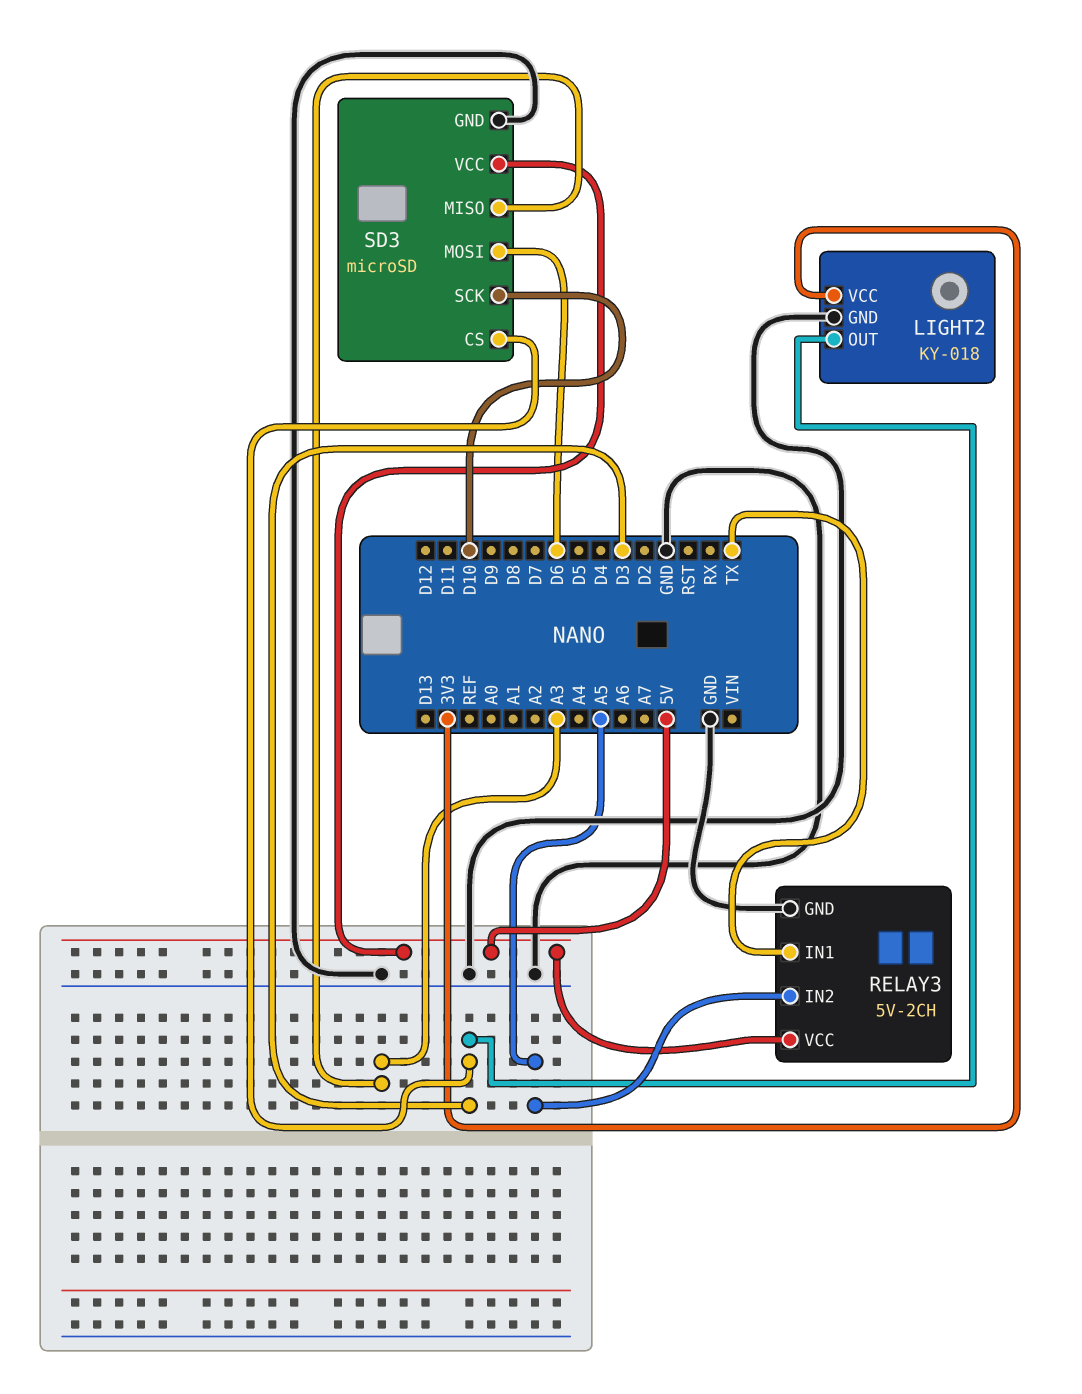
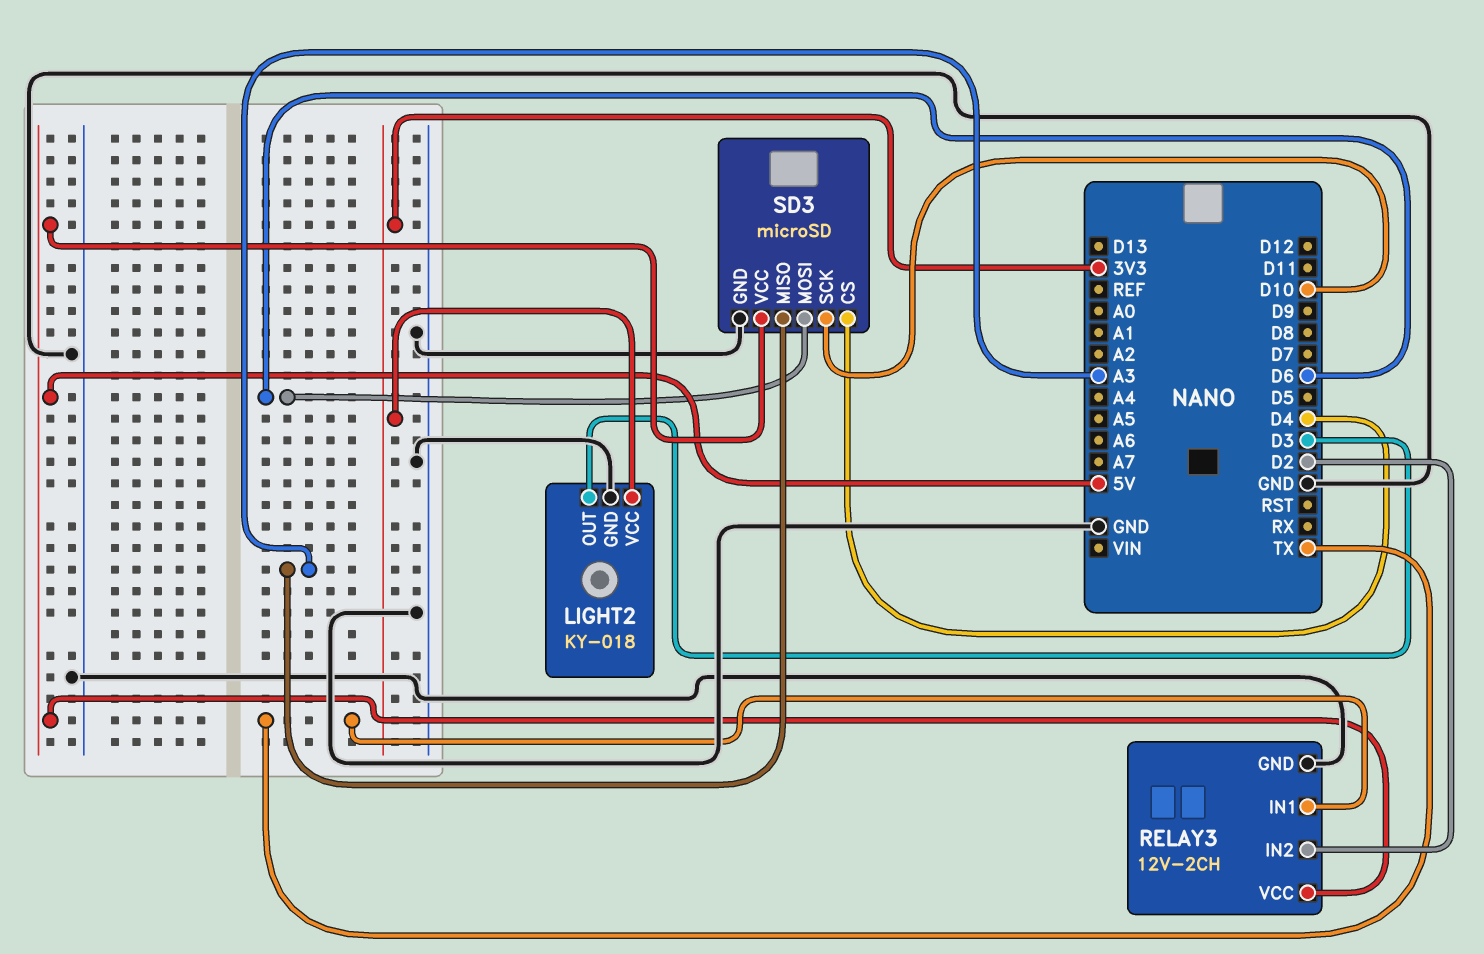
RELAY3: 5V-2CH -> 12V-2CH
RELAY3 pin IN2: A5 -> D2
SD3 pin CS: D3 -> D4

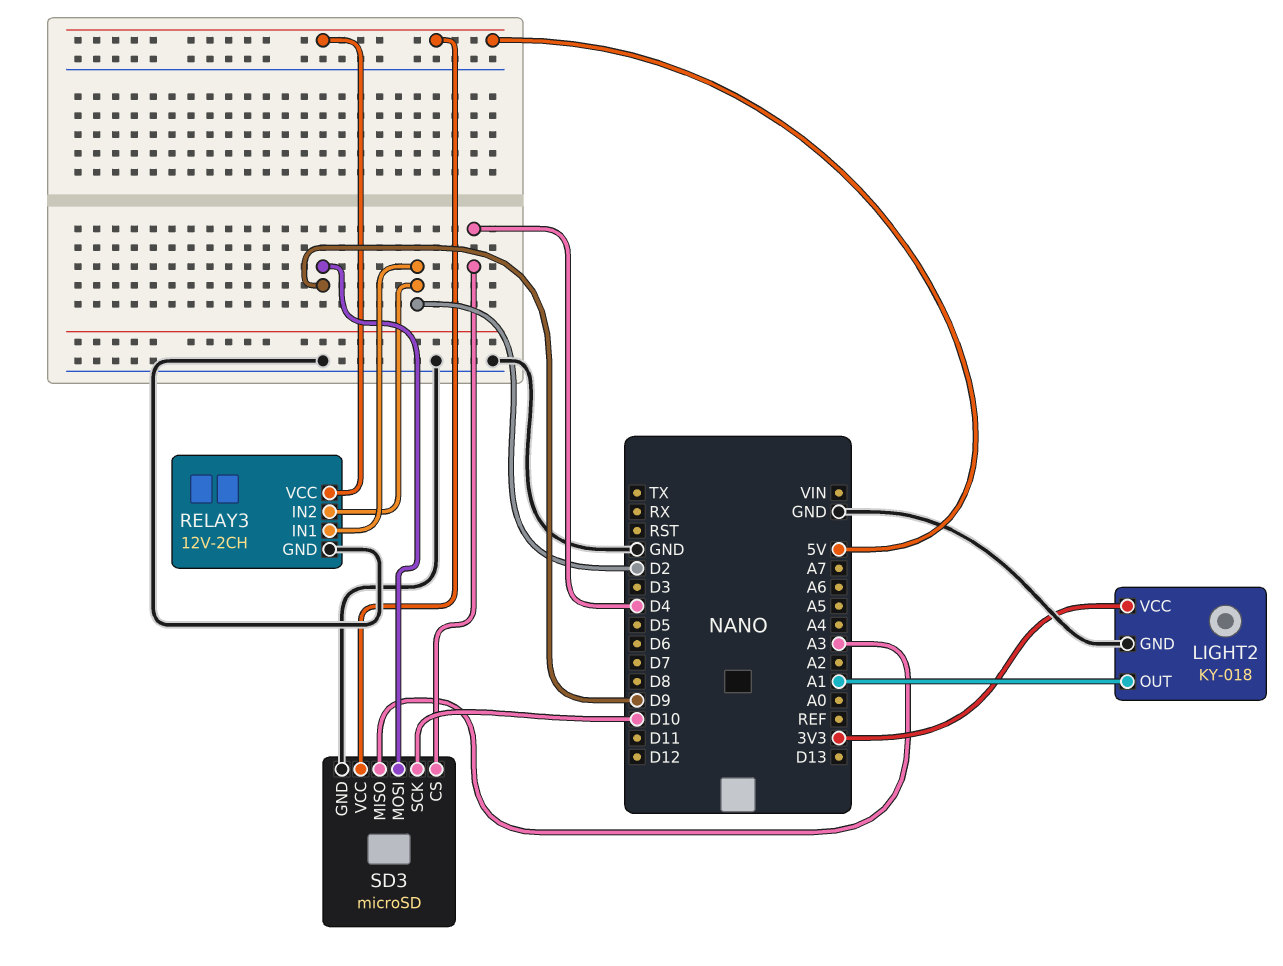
LIGHT2 pin OUT: D3 -> A1
RELAY3 pin IN1: TX -> D2
SD3 pin MOSI: D6 -> D9

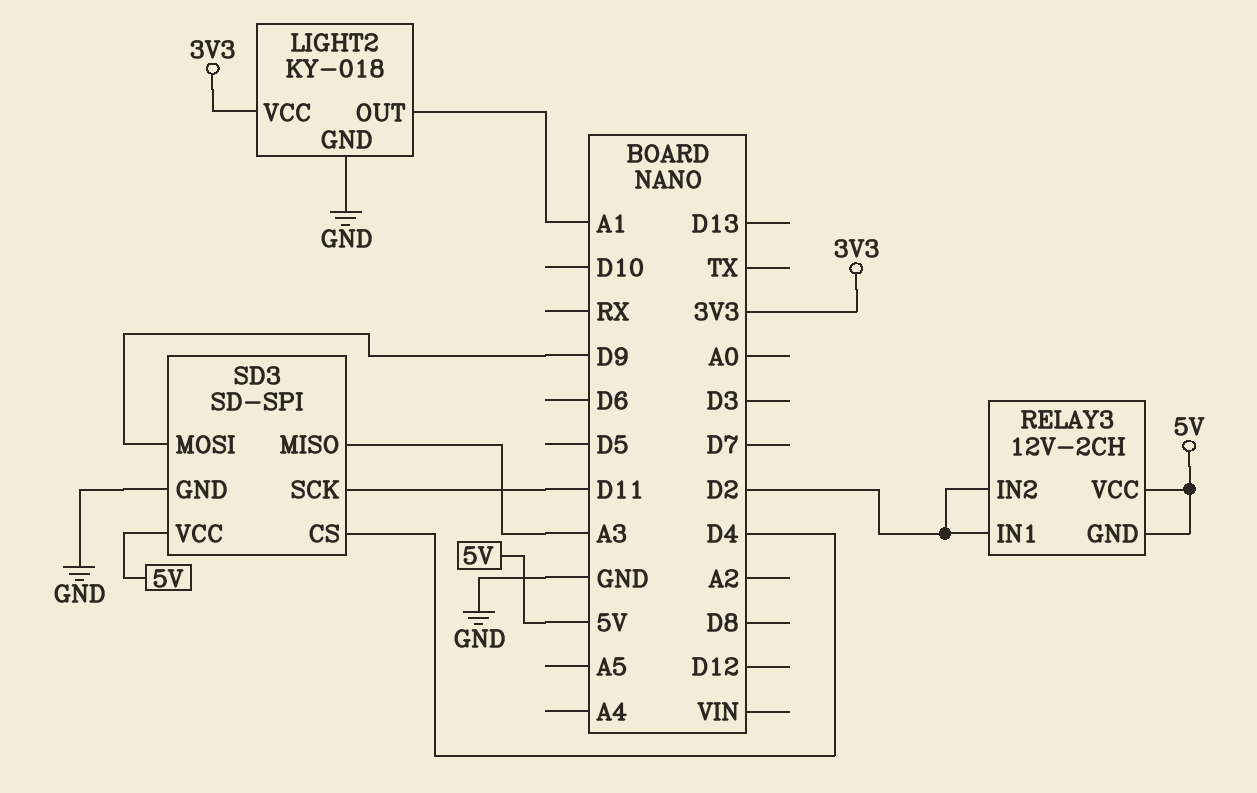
RELAY3 pin GND: GND -> 5V
SD3: microSD -> SD-SPI
SD3 pin SCK: D10 -> D11

